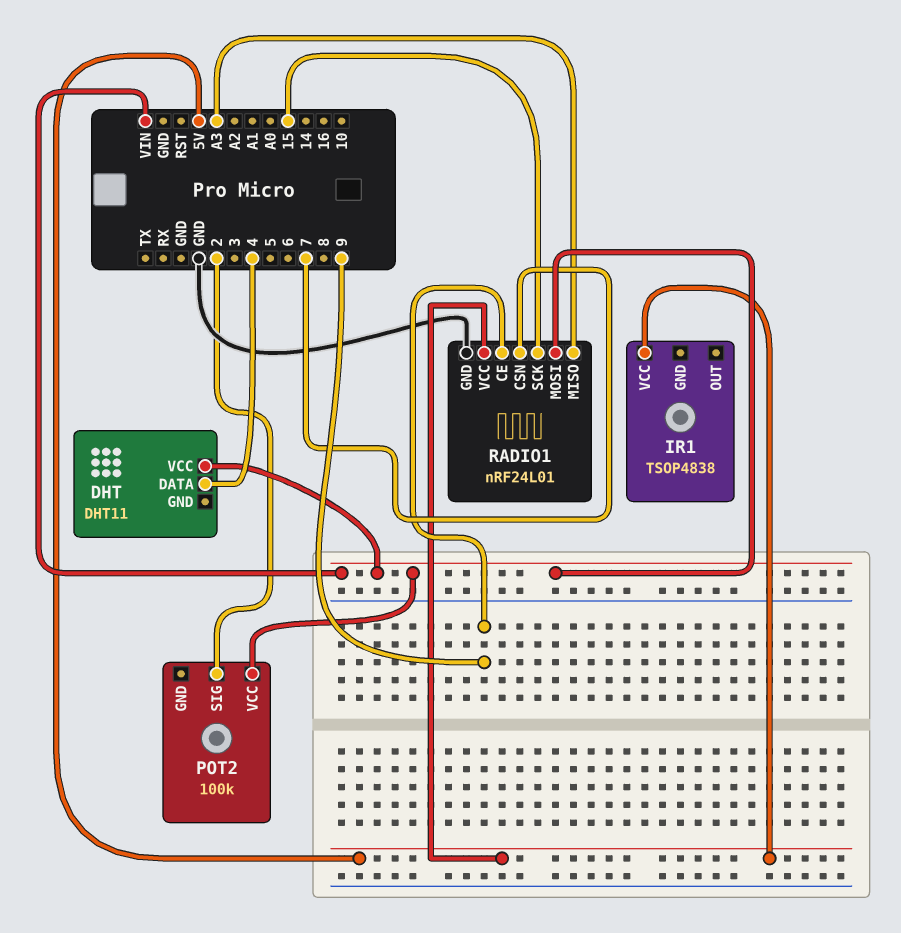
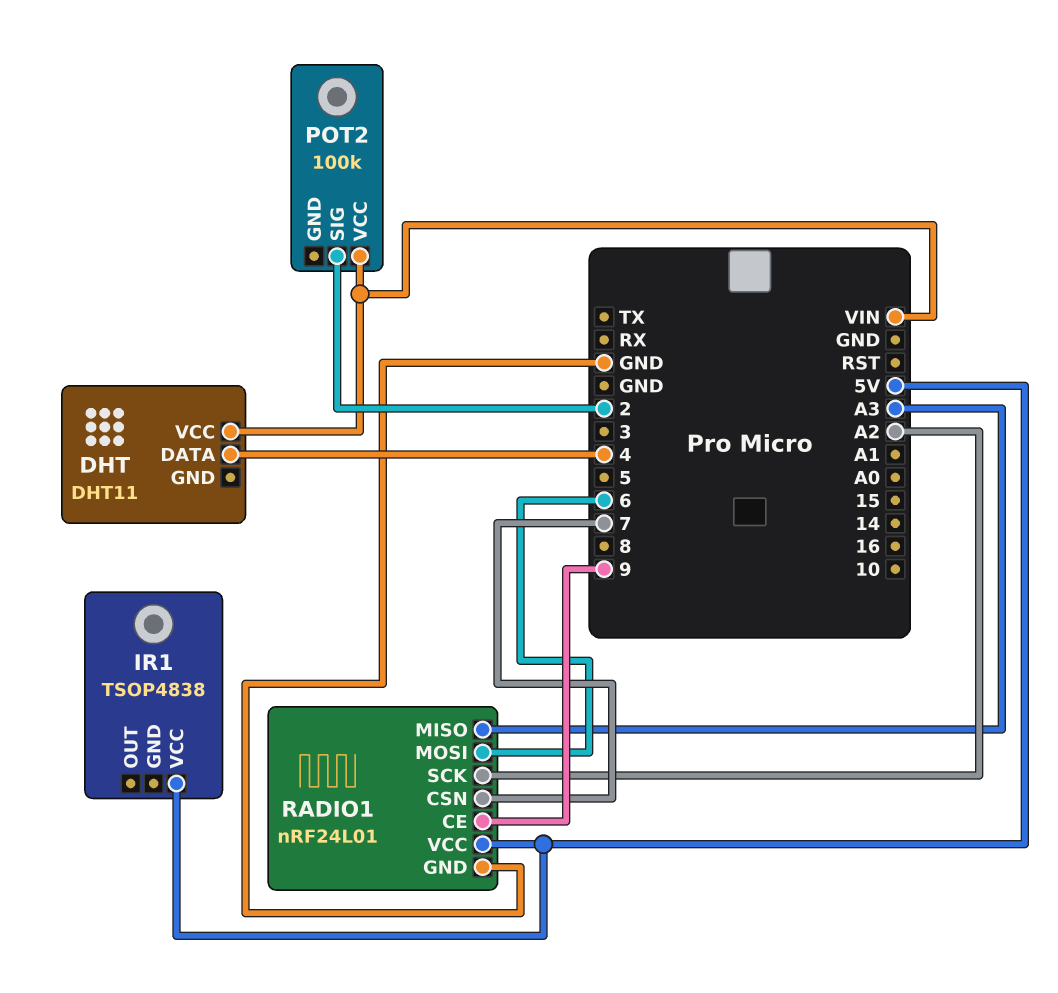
RADIO1 pin MOSI: VIN -> 6
RADIO1 pin SCK: 15 -> A2

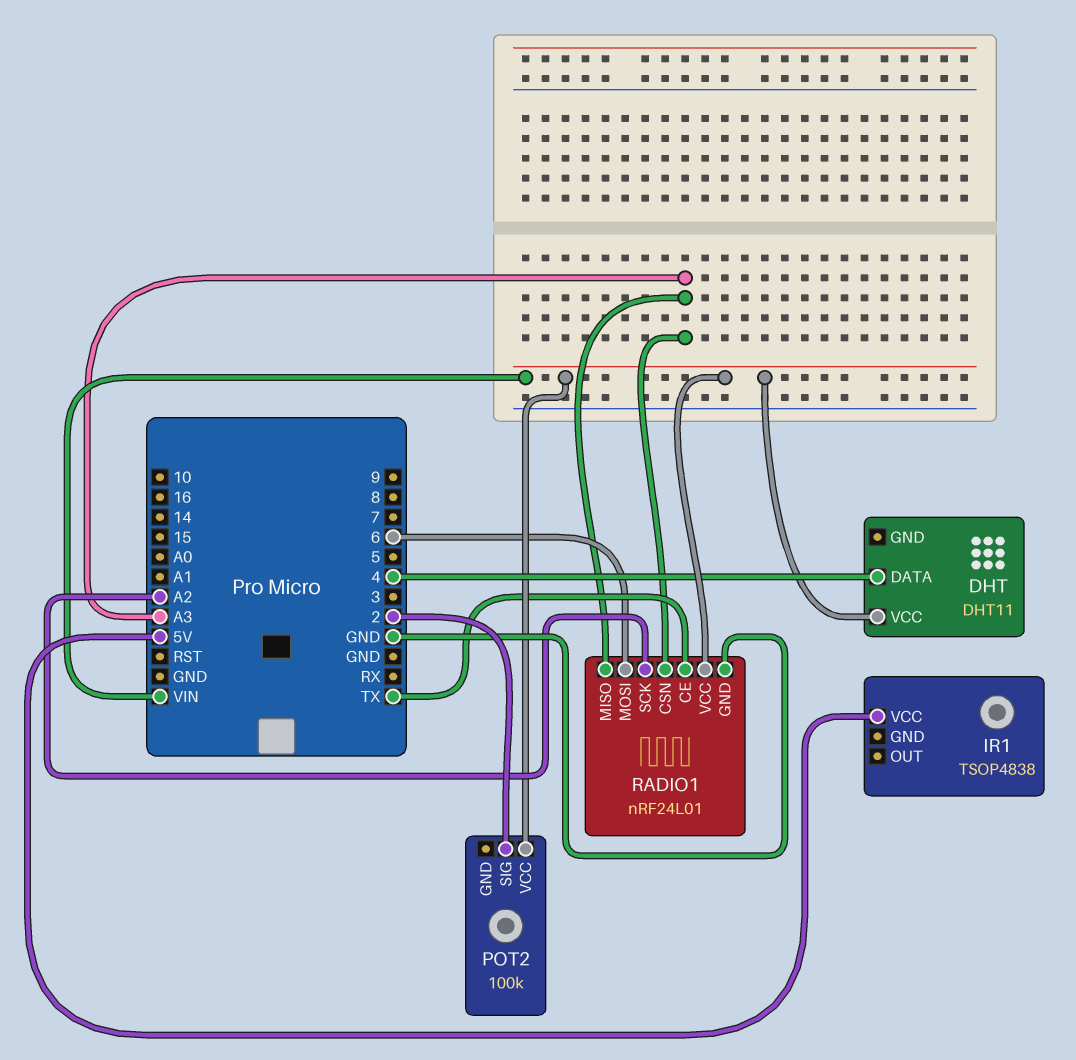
RADIO1 pin CE: 9 -> TX
RADIO1 pin CSN: 7 -> A3
RADIO1 pin VCC: 5V -> VIN

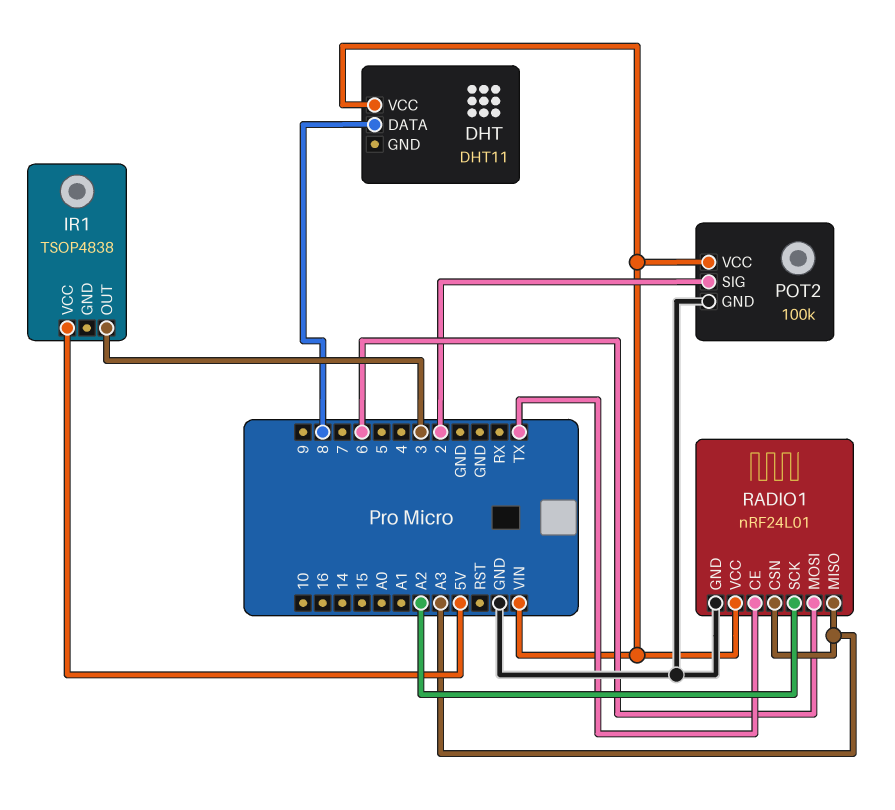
DHT pin DATA: 4 -> 8
IR1 pin OUT: none -> 3
POT2 pin GND: none -> GND

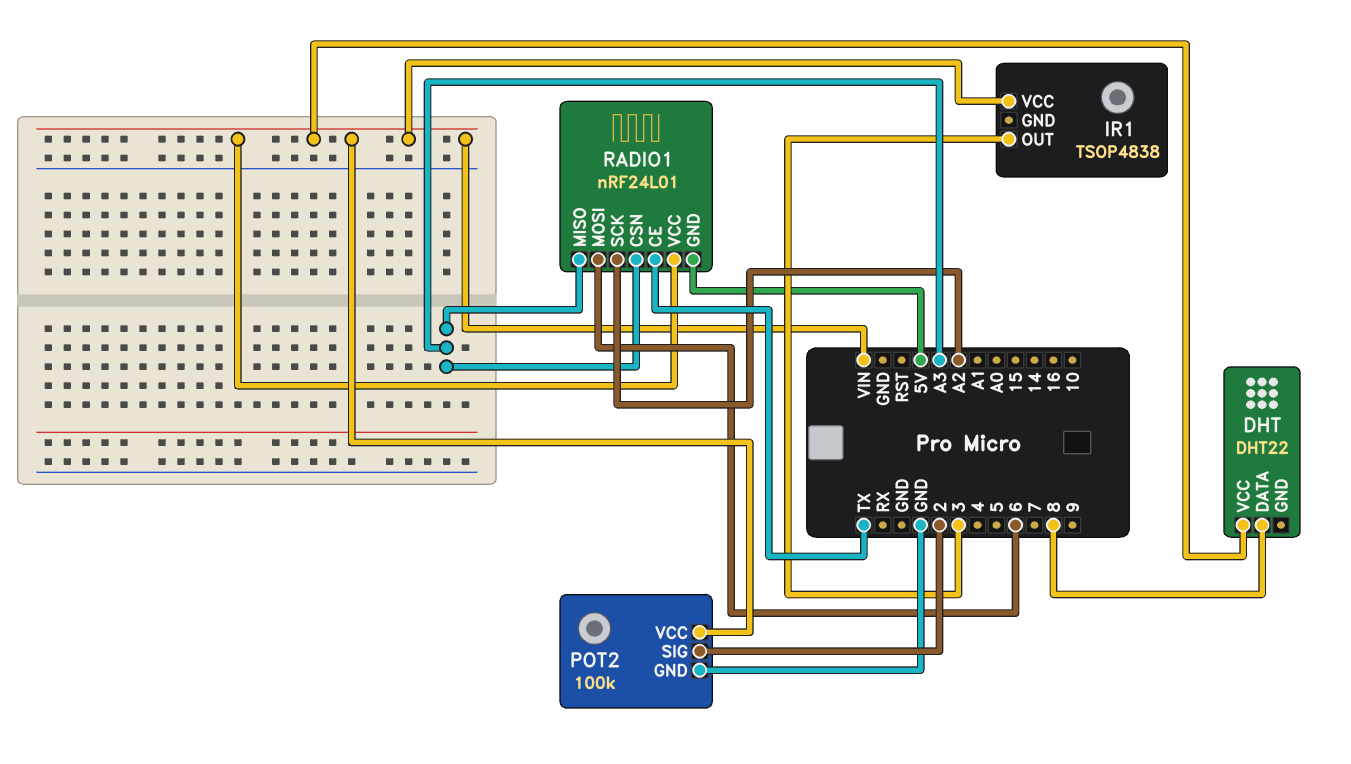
DHT: DHT11 -> DHT22
IR1 pin VCC: 5V -> VIN
RADIO1 pin GND: GND -> 5V

